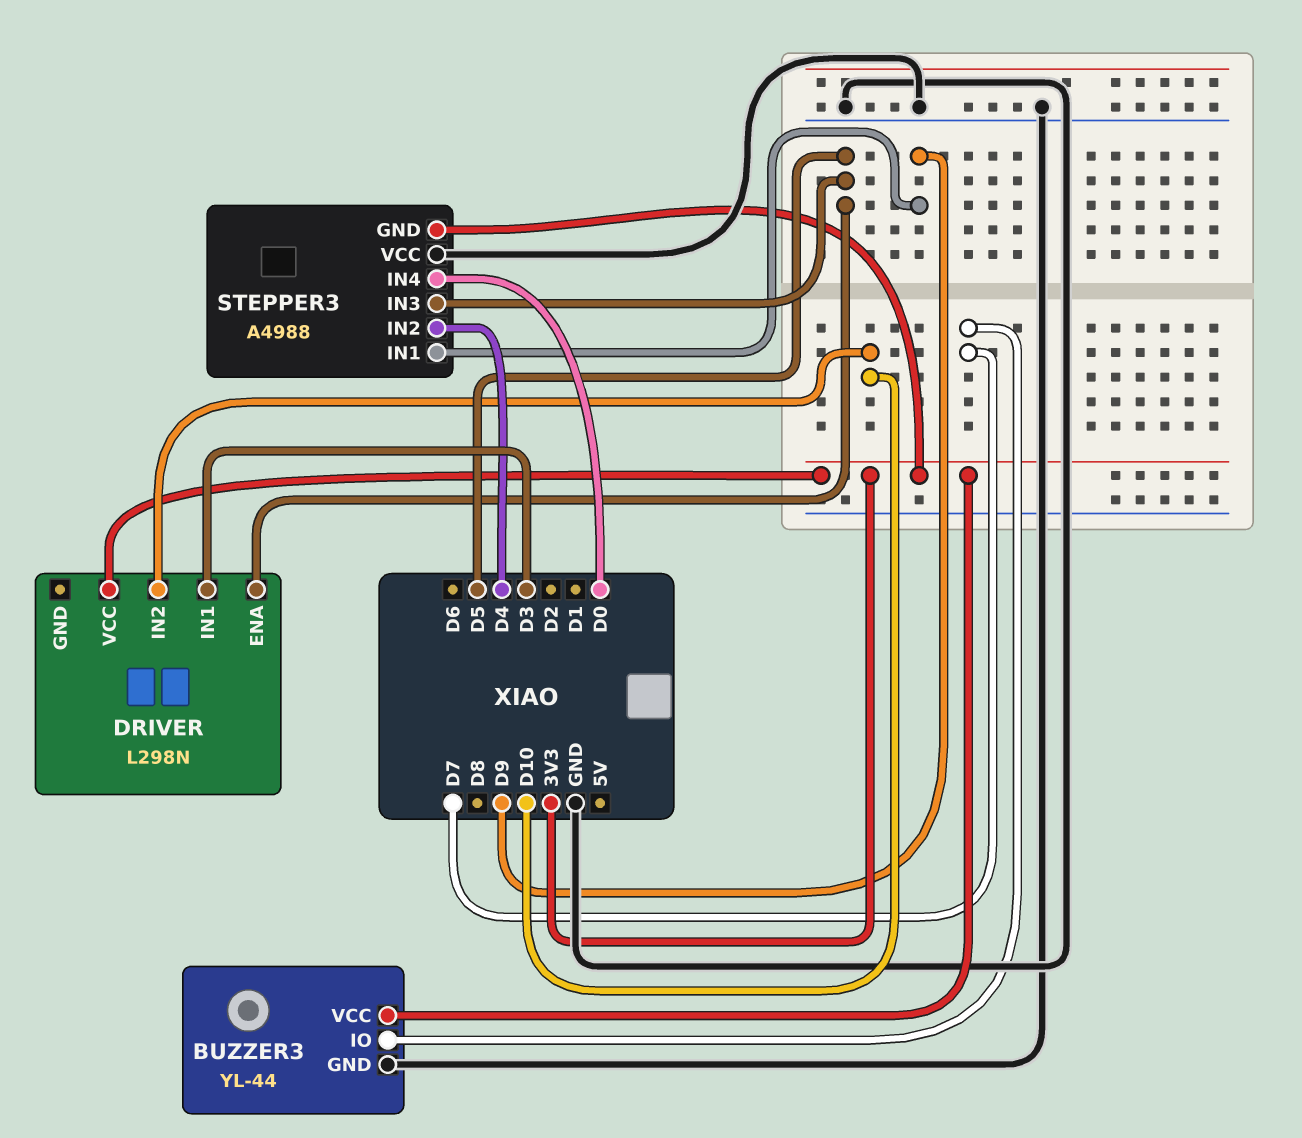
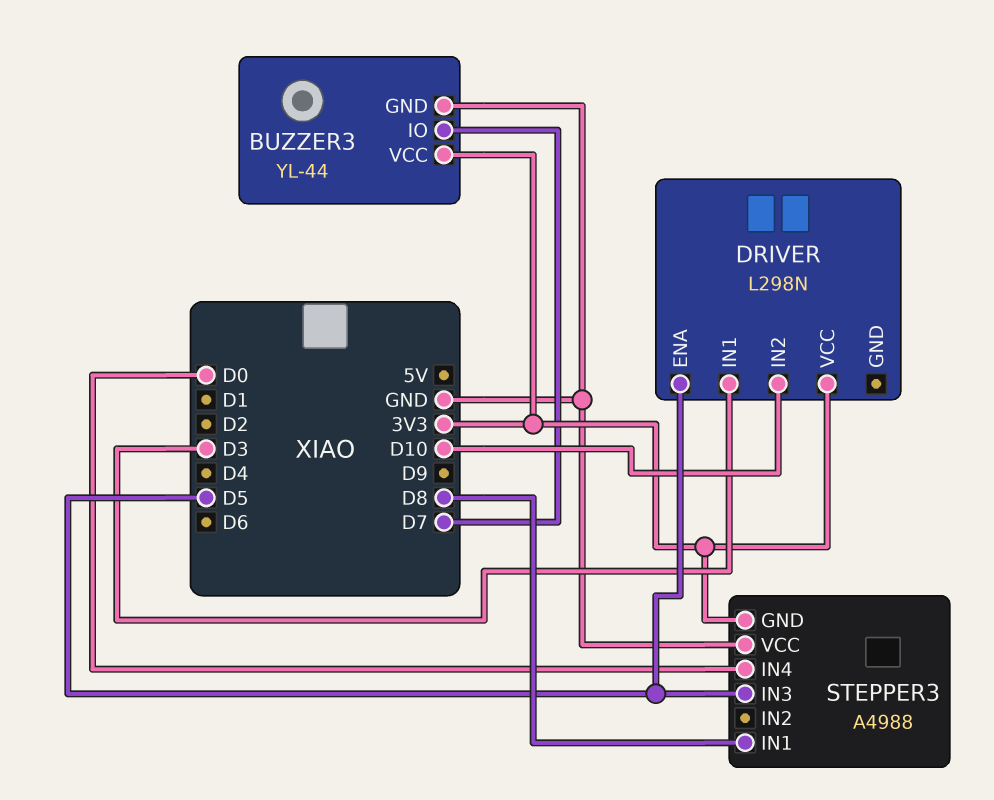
STEPPER3 pin IN1: D9 -> D8
STEPPER3 pin IN2: D4 -> none

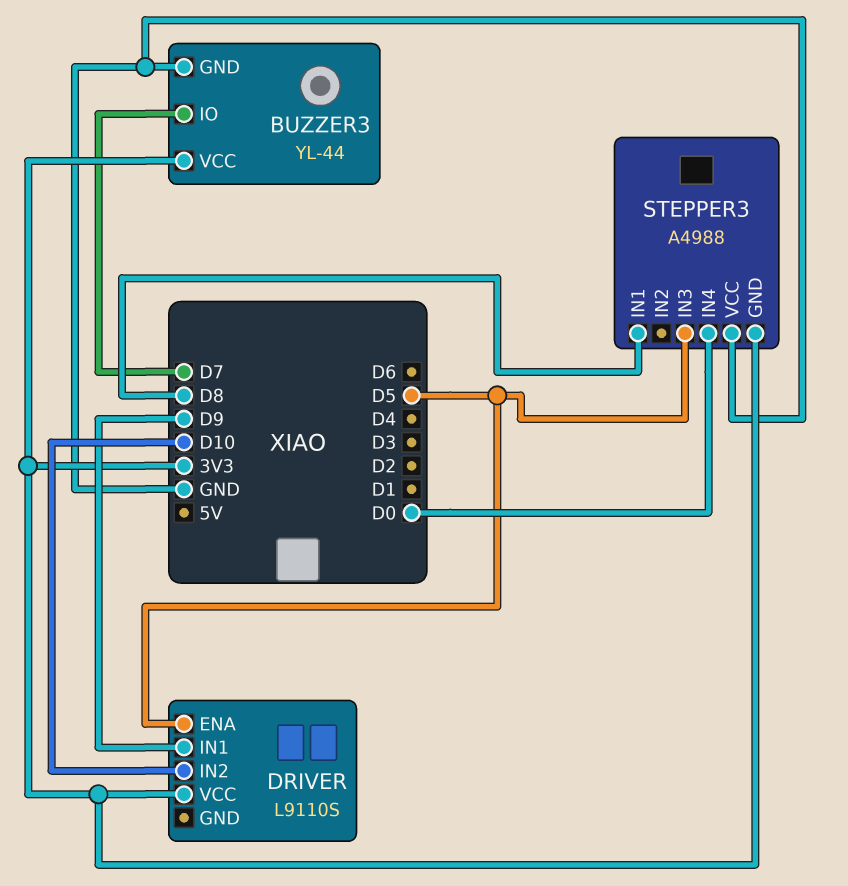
DRIVER: L298N -> L9110S
DRIVER pin IN1: D3 -> D9

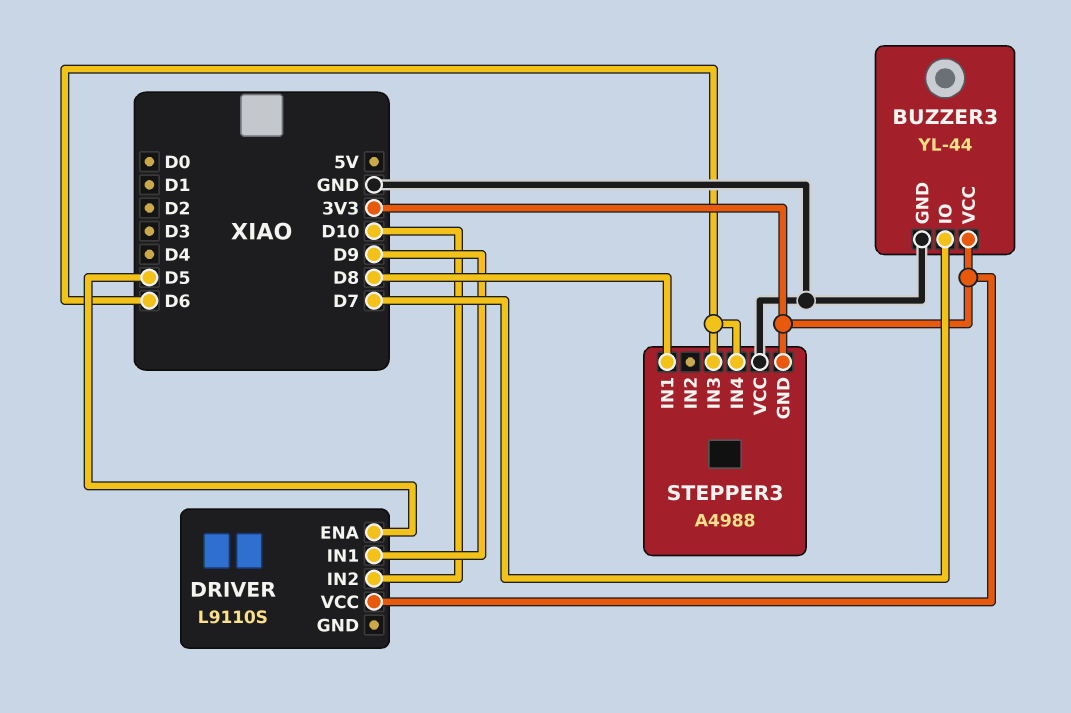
STEPPER3 pin IN3: D5 -> D6
STEPPER3 pin IN4: D0 -> D6

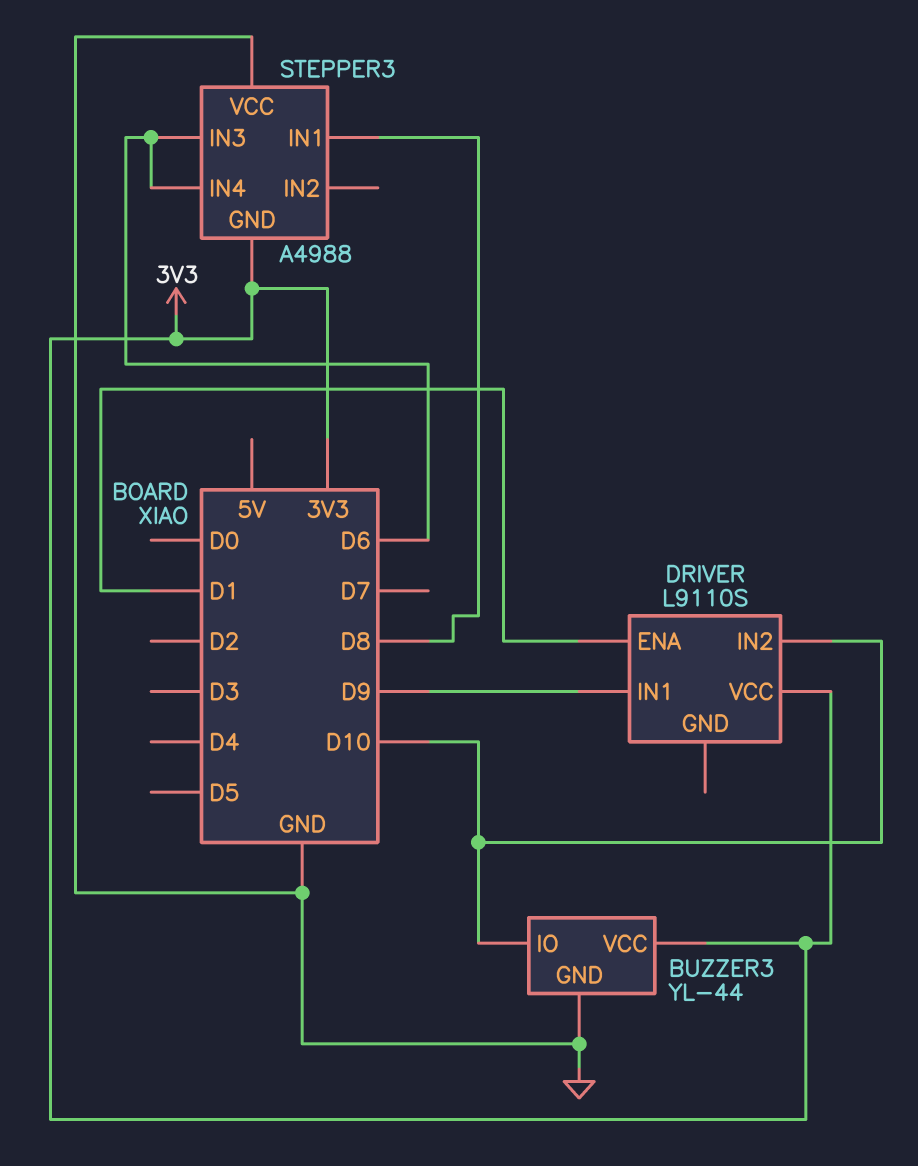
BUZZER3 pin IO: D7 -> D10
DRIVER pin ENA: D5 -> D1

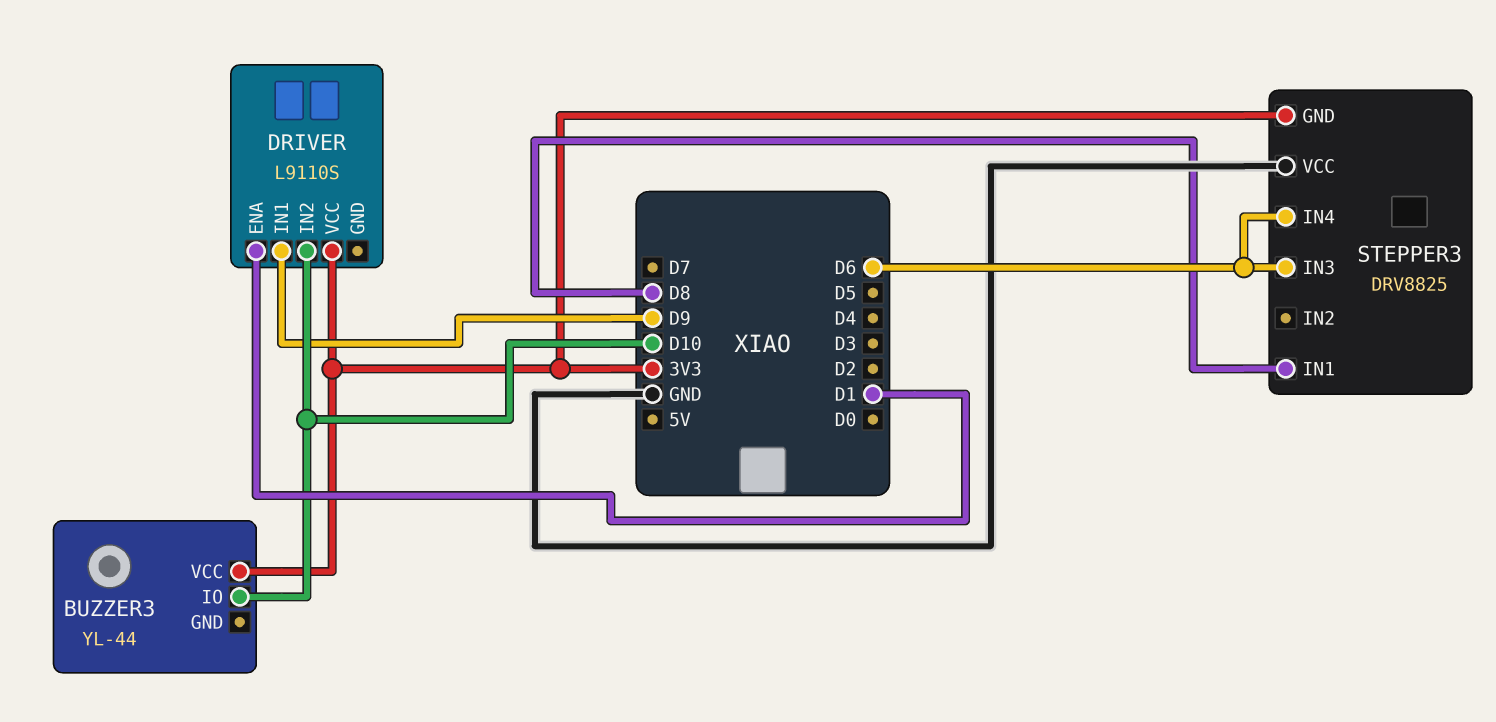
BUZZER3 pin GND: GND -> none
STEPPER3: A4988 -> DRV8825

